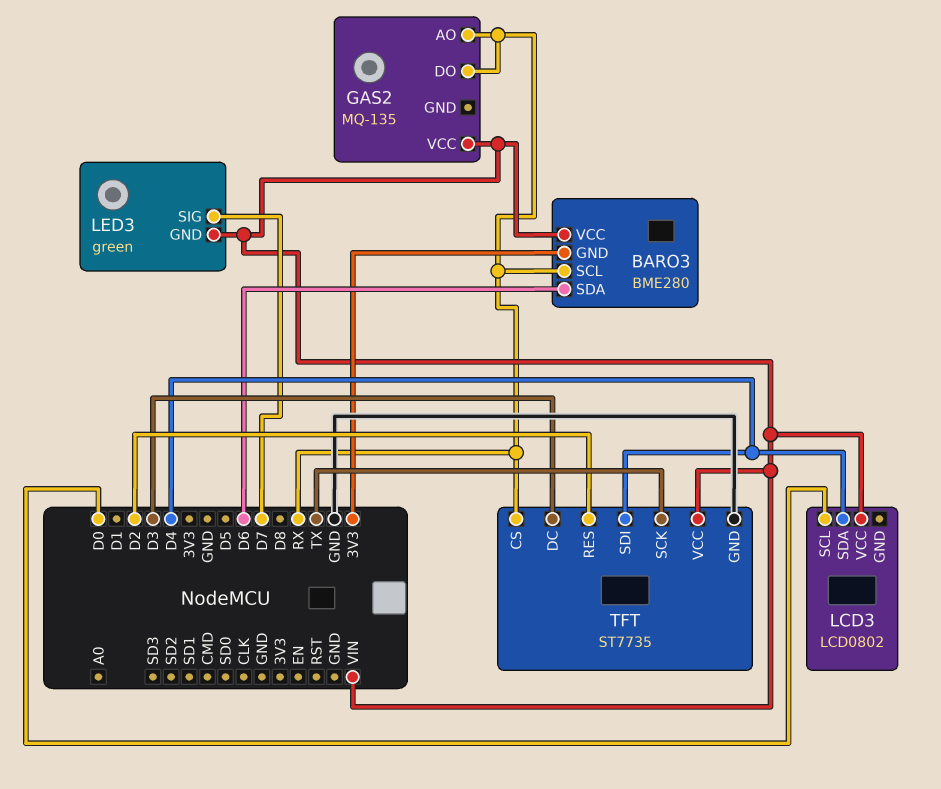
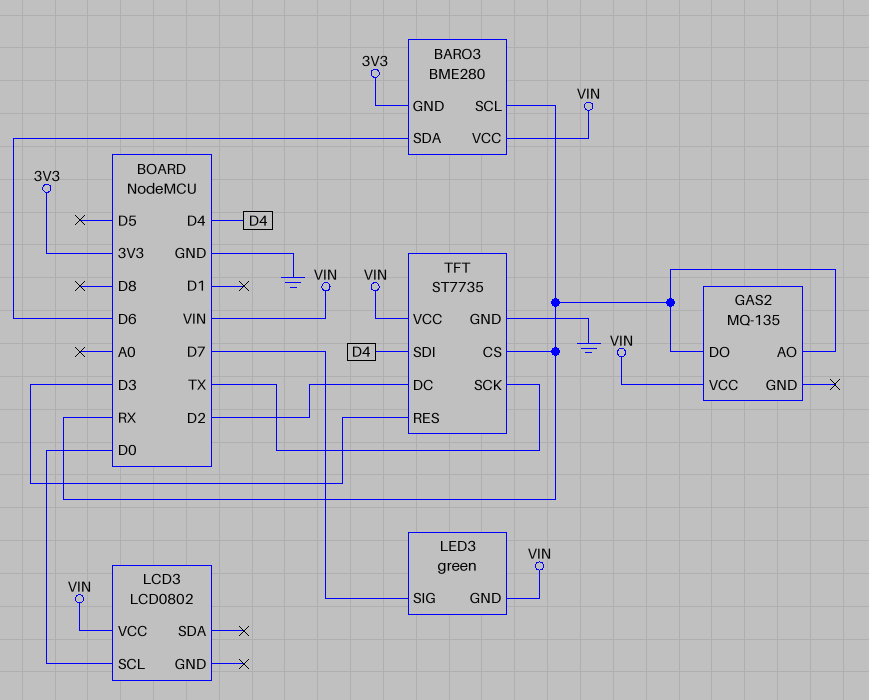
LCD3 pin SDA: D4 -> none
TFT pin DC: D3 -> D2
TFT pin RES: D2 -> D3

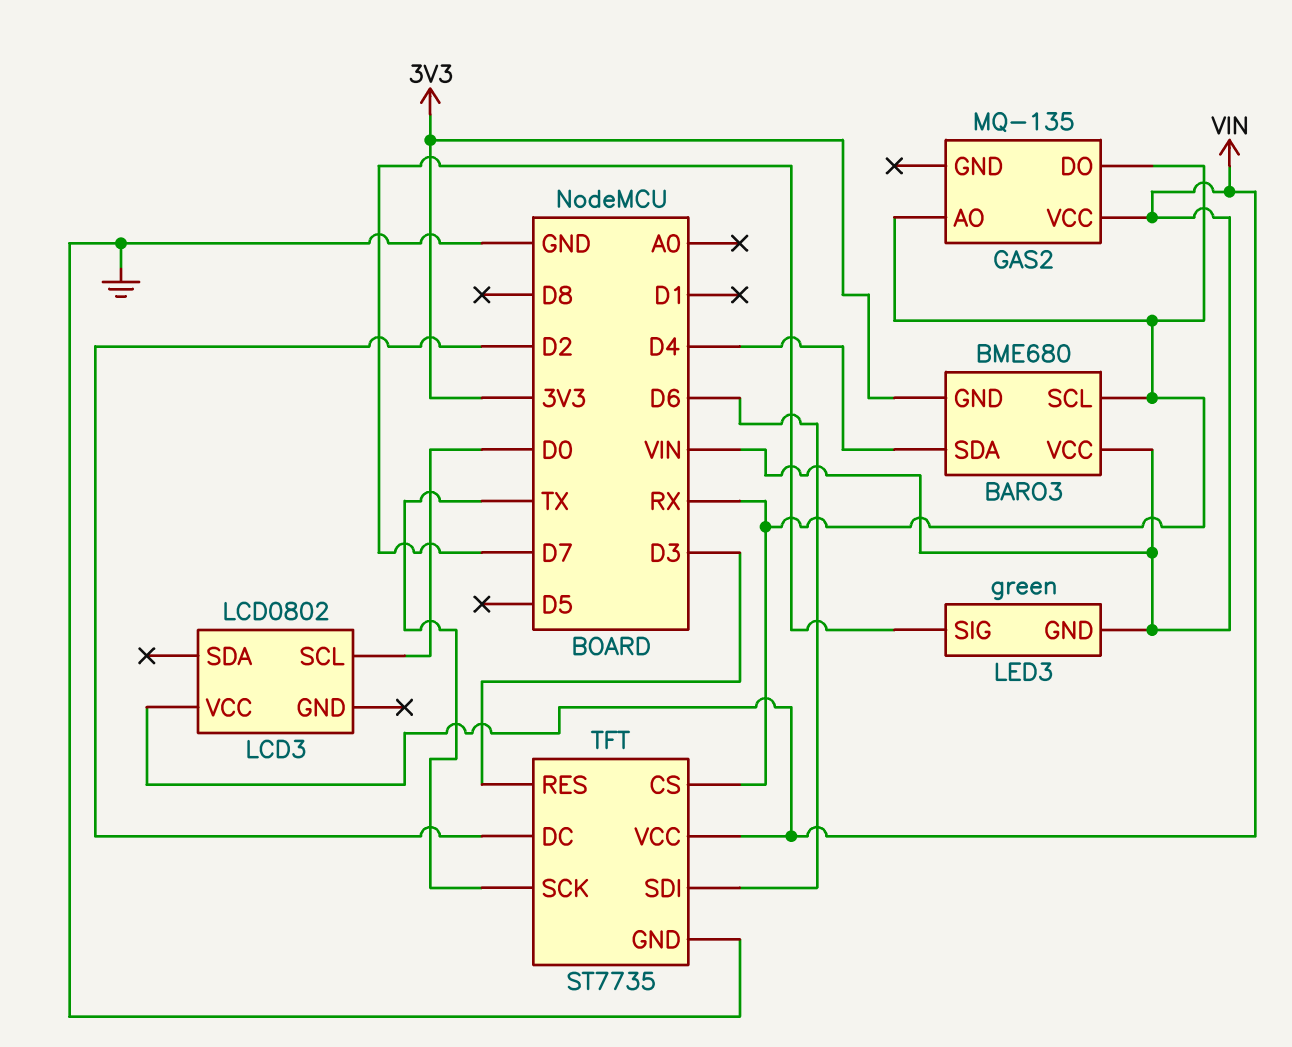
BARO3: BME280 -> BME680
BARO3 pin SDA: D6 -> D4
TFT pin SDI: D4 -> D6

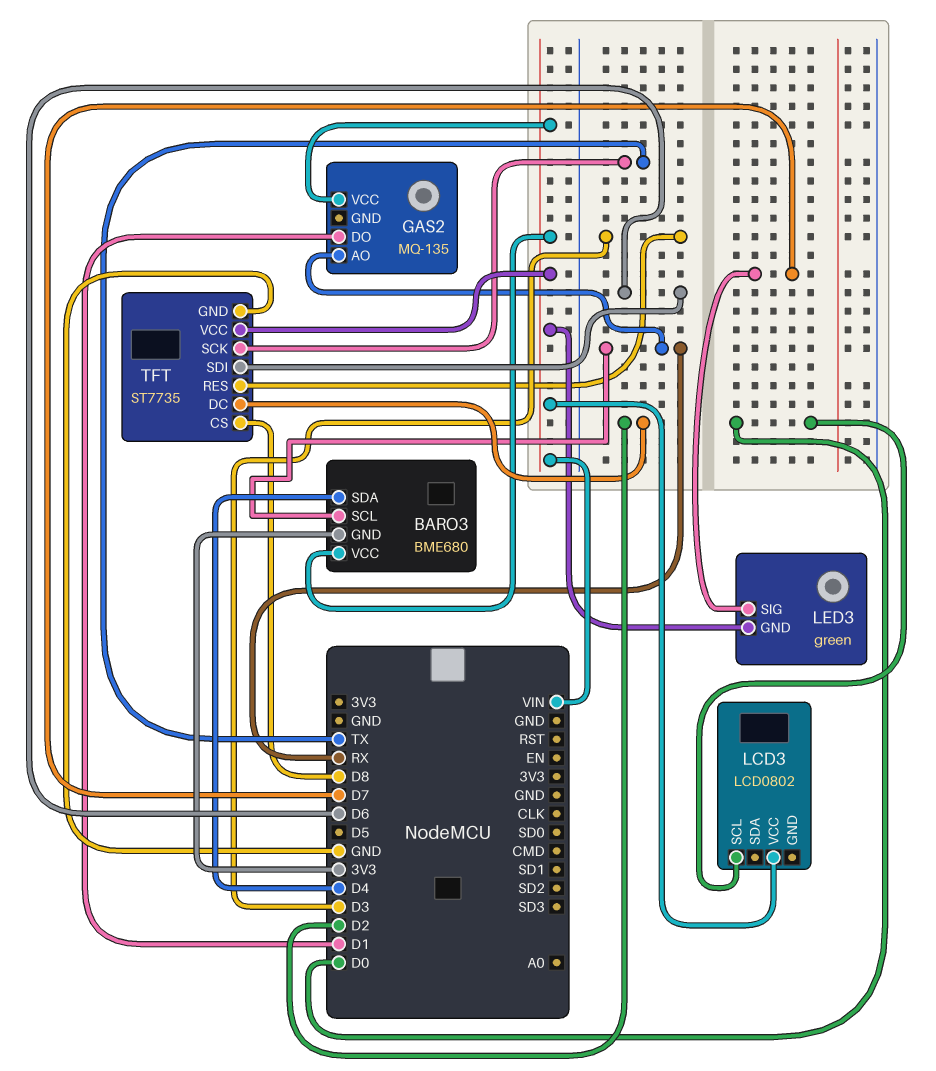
GAS2 pin DO: RX -> D1
TFT pin CS: RX -> D8

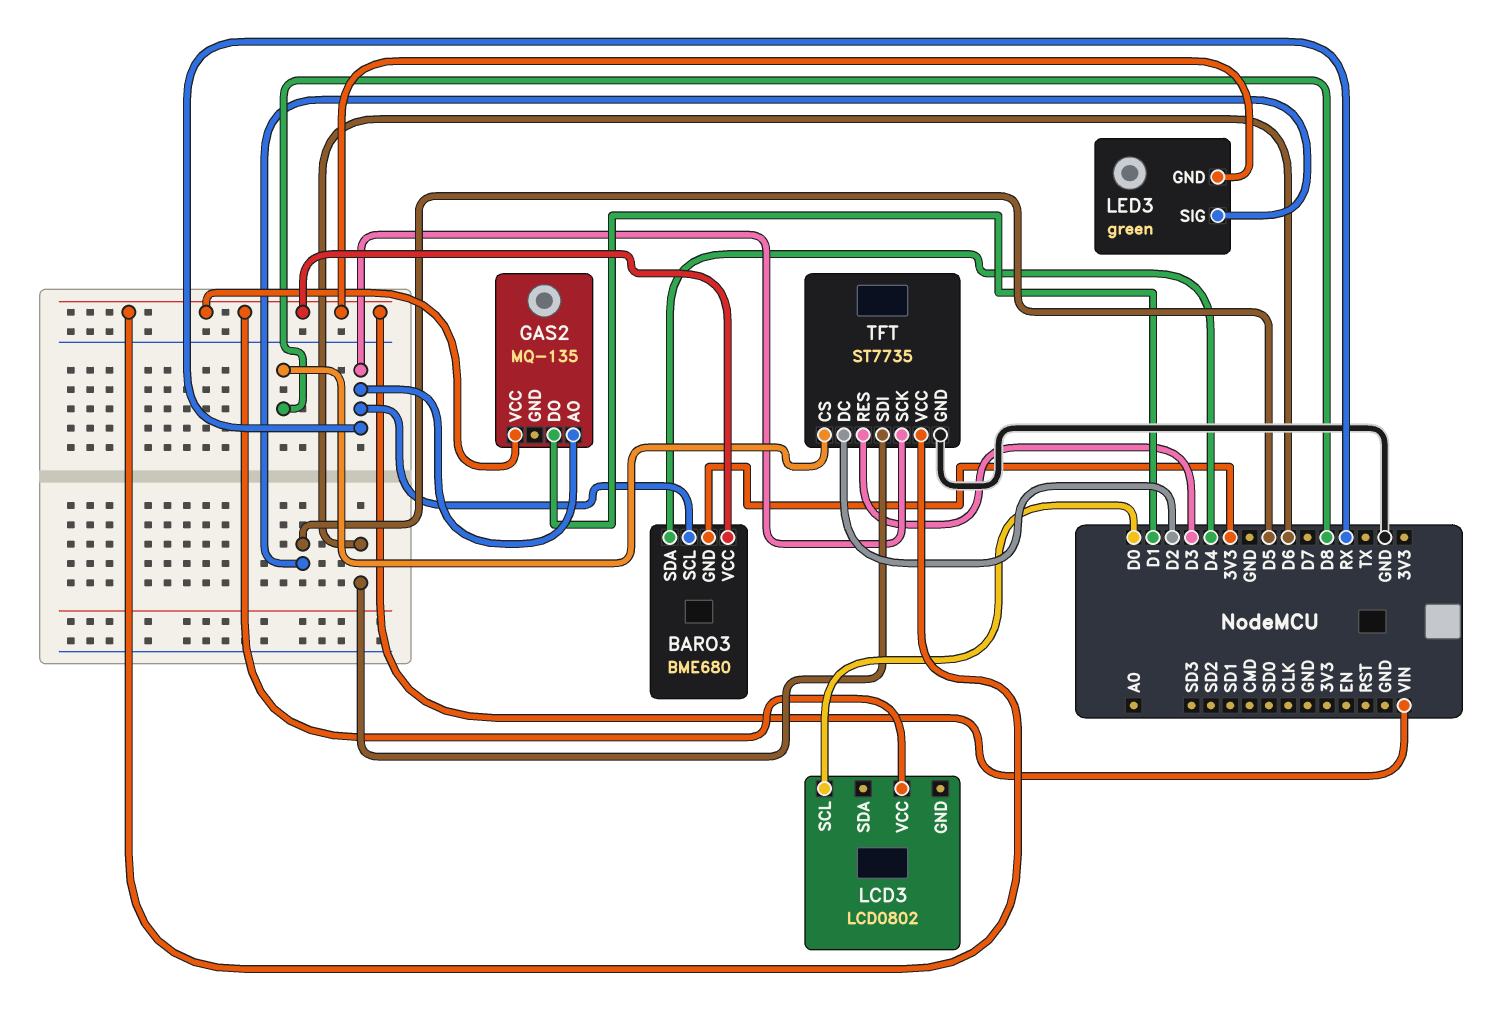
LED3 pin SIG: D7 -> D5
TFT pin SCK: TX -> RX

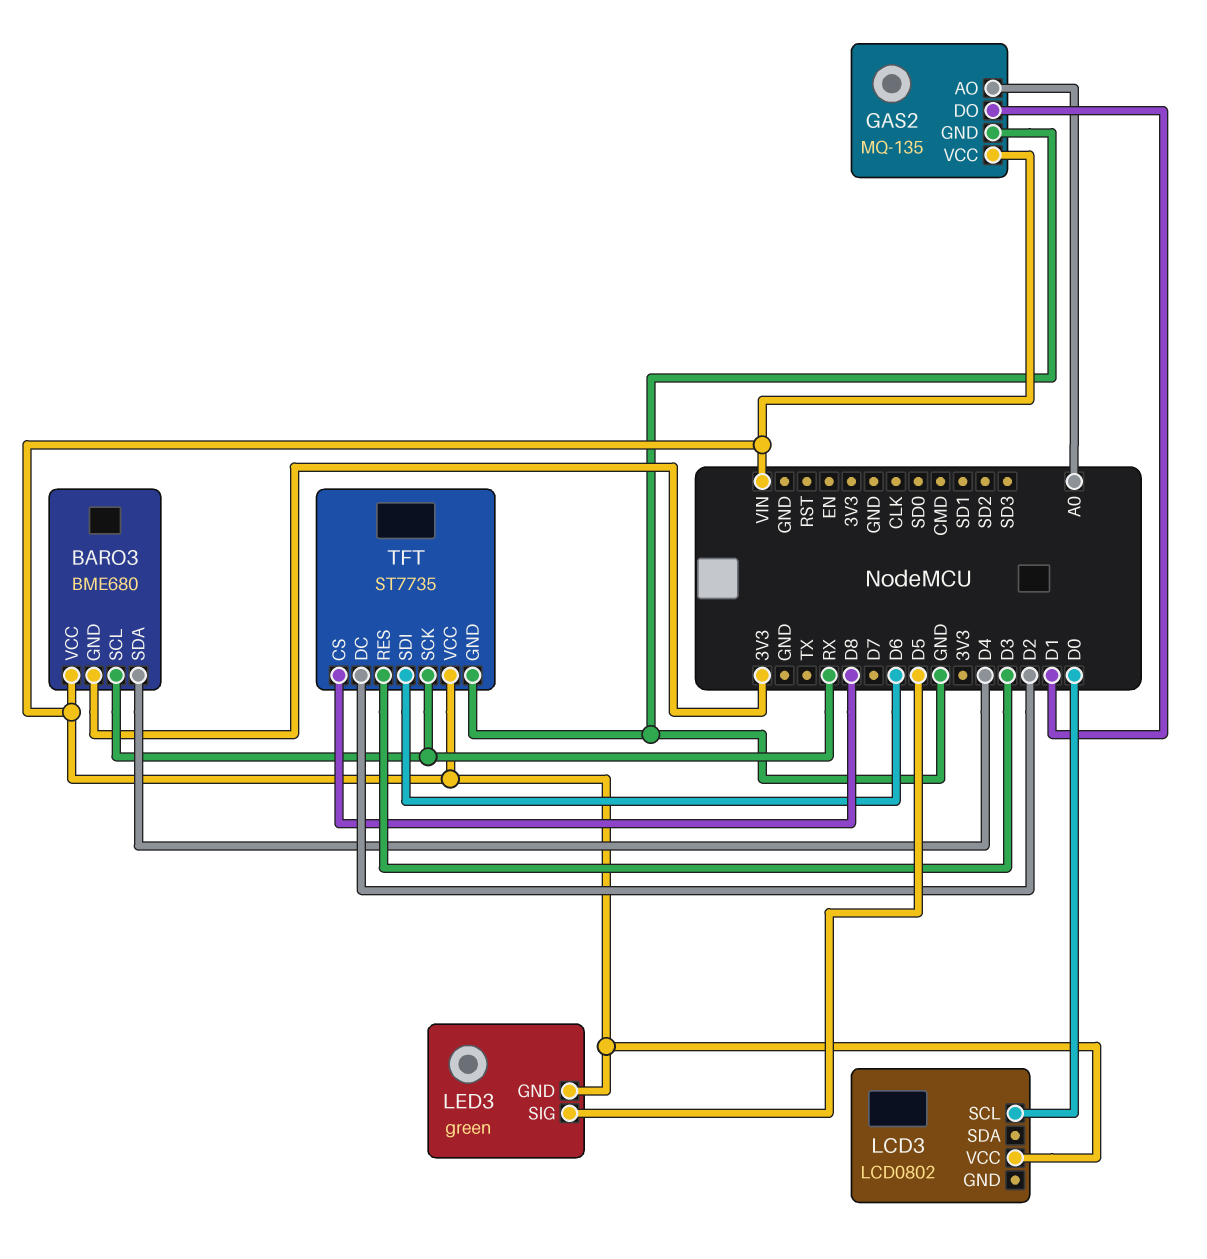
GAS2 pin AO: RX -> A0
GAS2 pin GND: none -> GND

